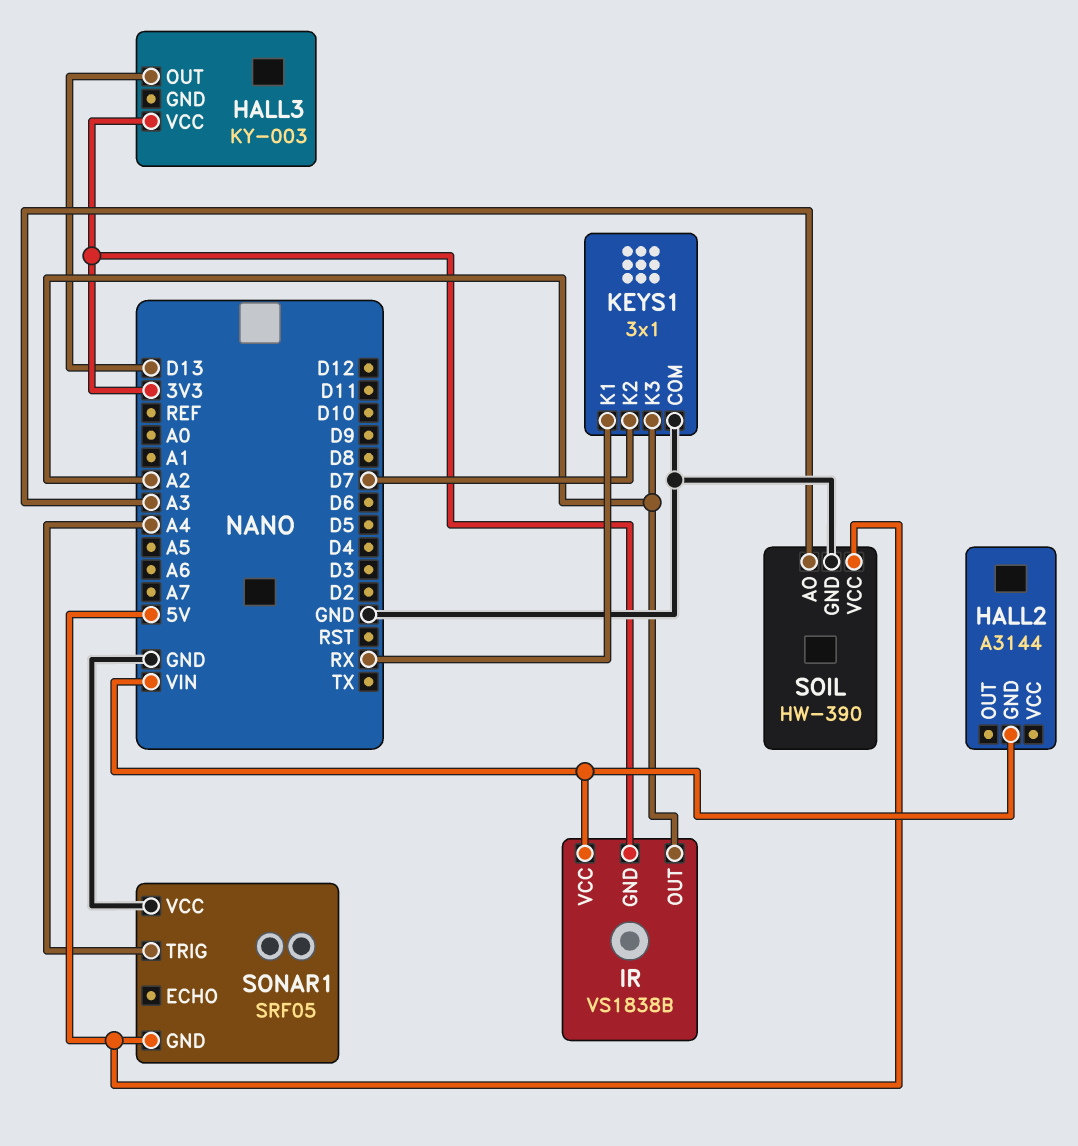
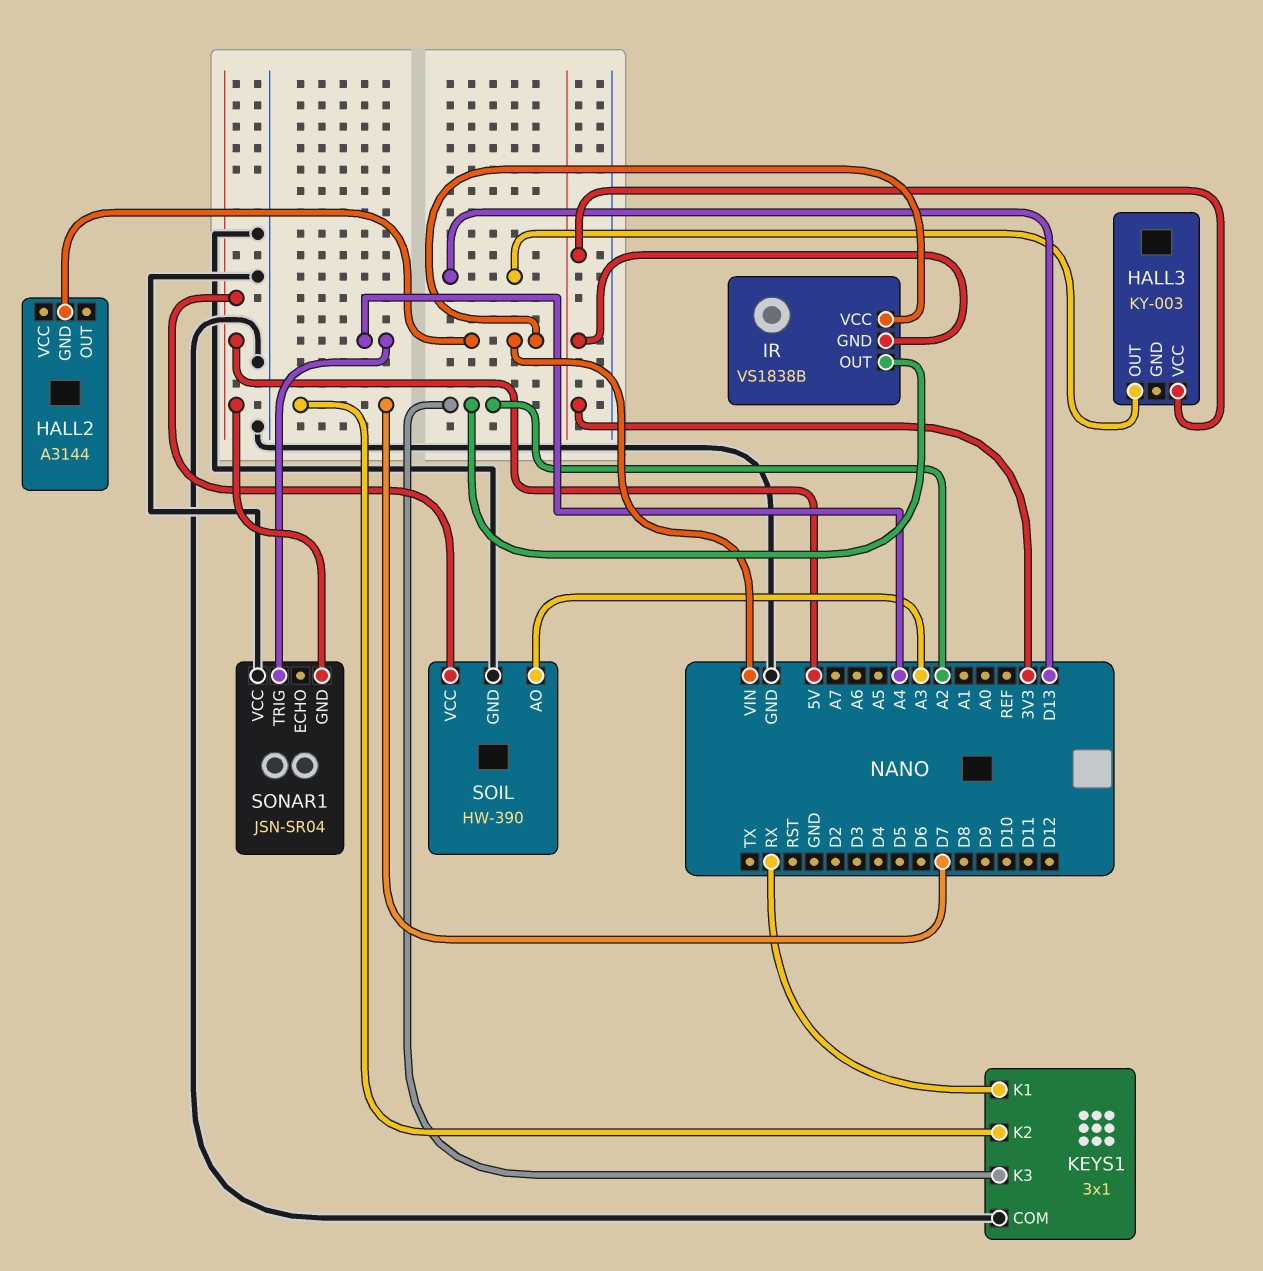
SONAR1: SRF05 -> JSN-SR04

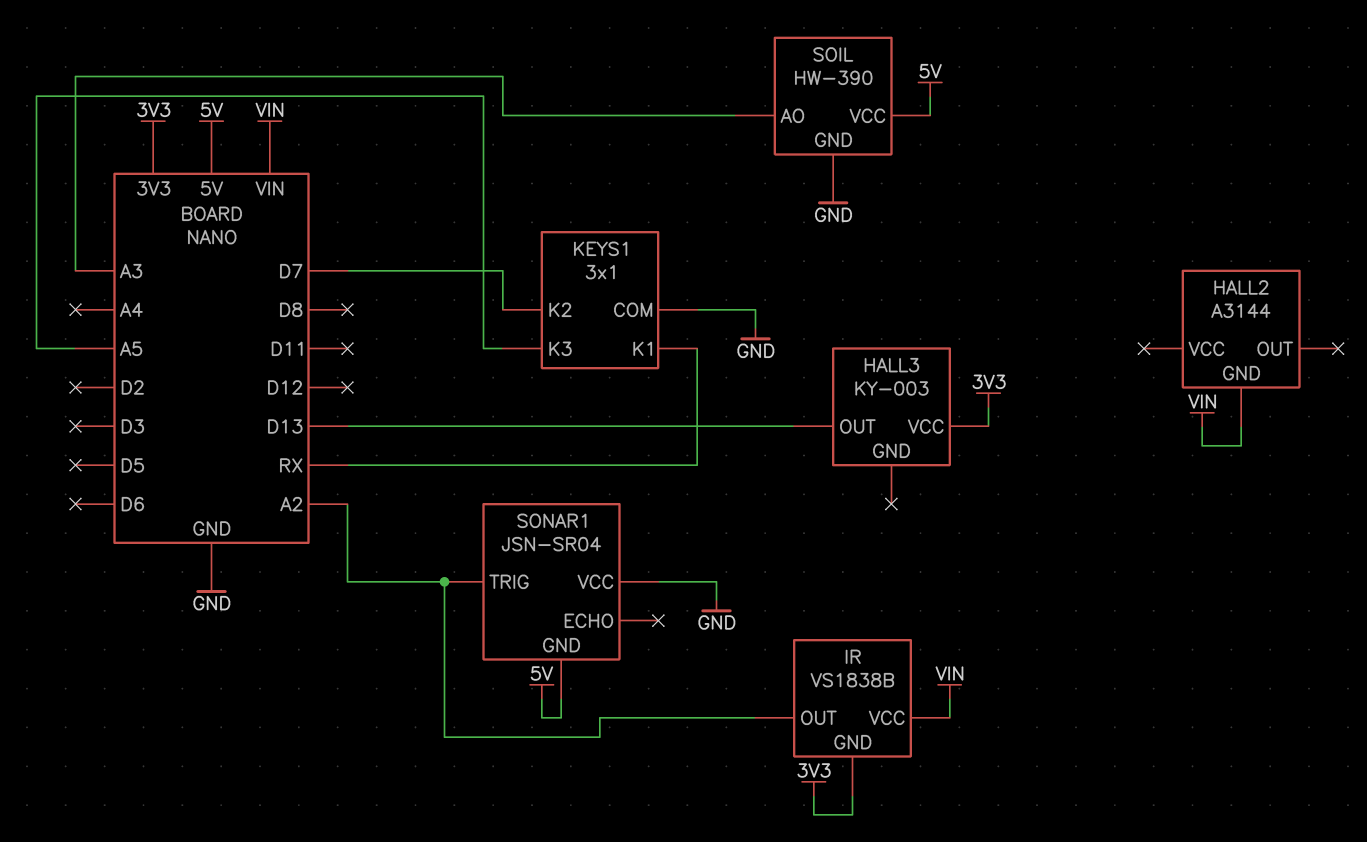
KEYS1 pin K3: A2 -> A5
SONAR1 pin TRIG: A4 -> A2

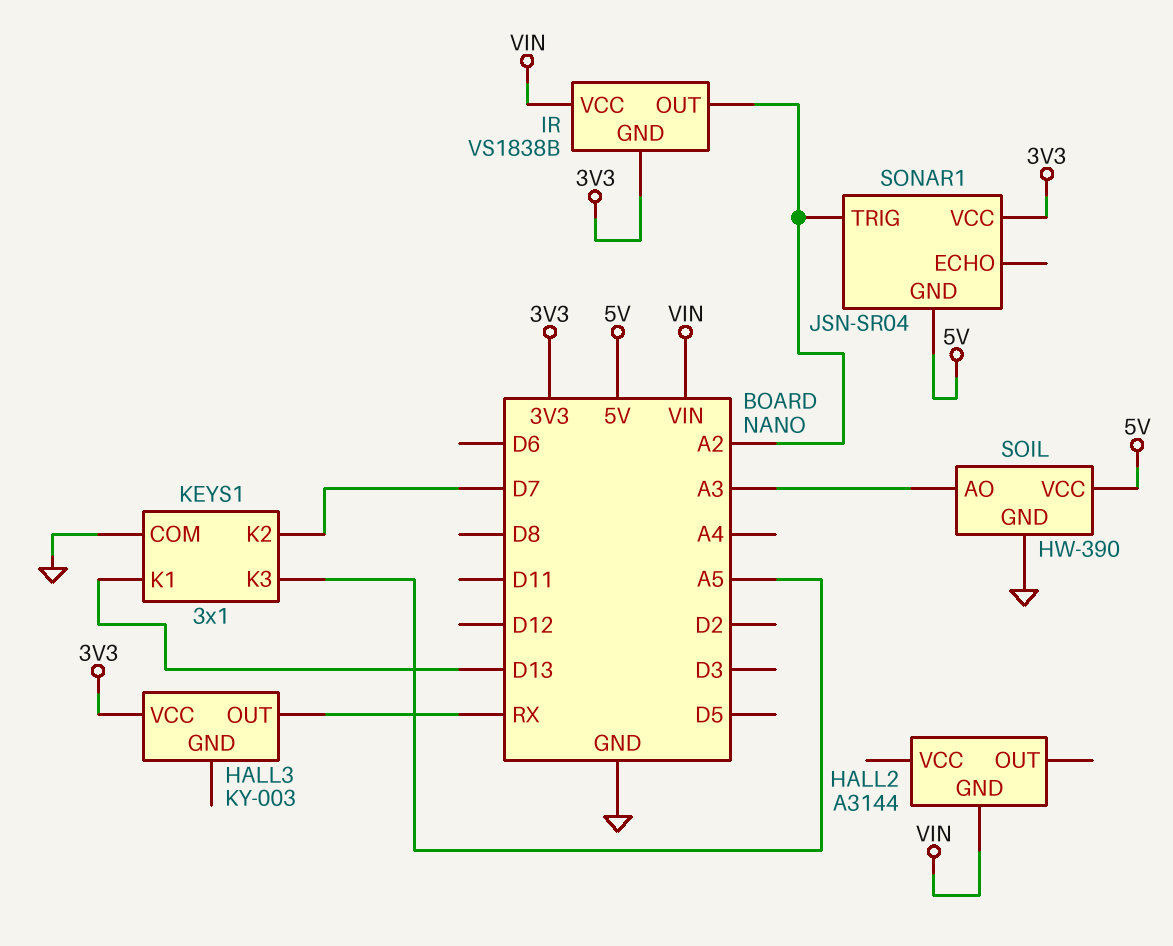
HALL3 pin OUT: D13 -> RX
KEYS1 pin K1: RX -> D13
SONAR1 pin VCC: GND -> 3V3

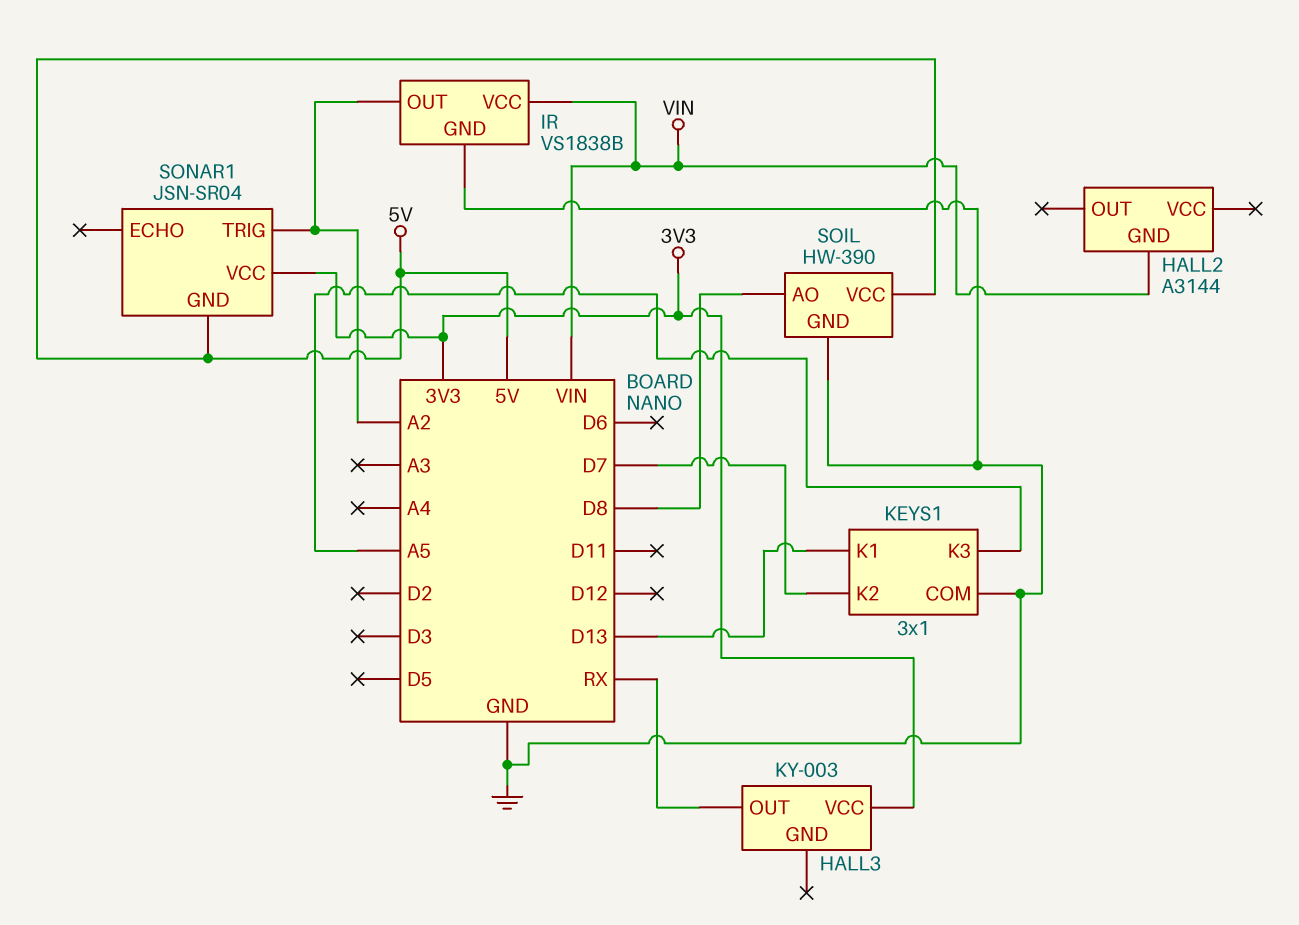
IR pin GND: 3V3 -> GND
SOIL pin AO: A3 -> D8

